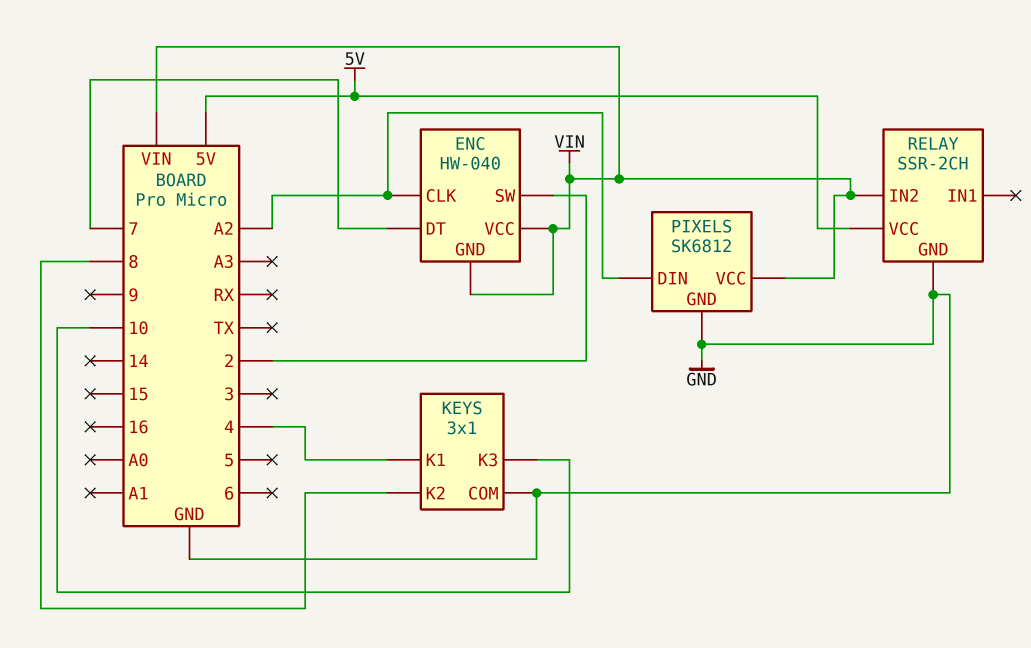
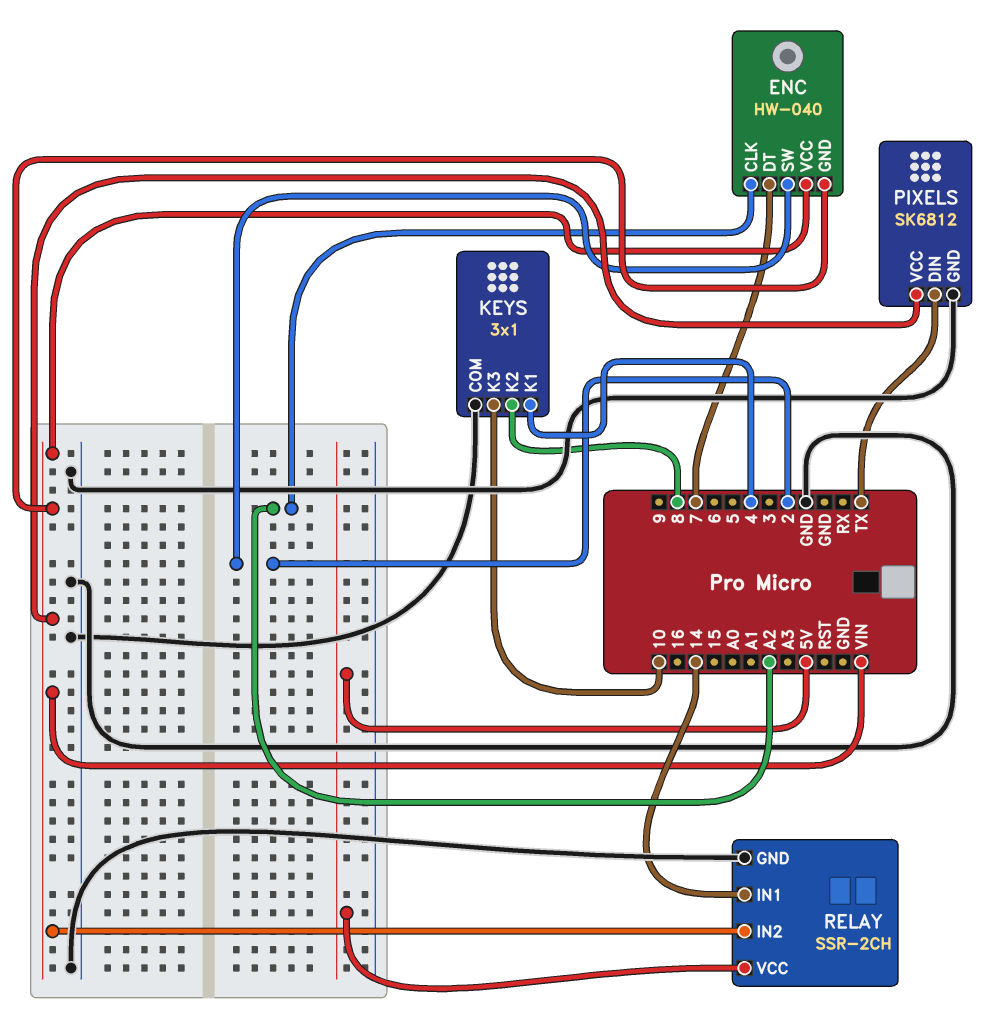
PIXELS pin DIN: A2 -> TX
RELAY pin IN1: none -> 14

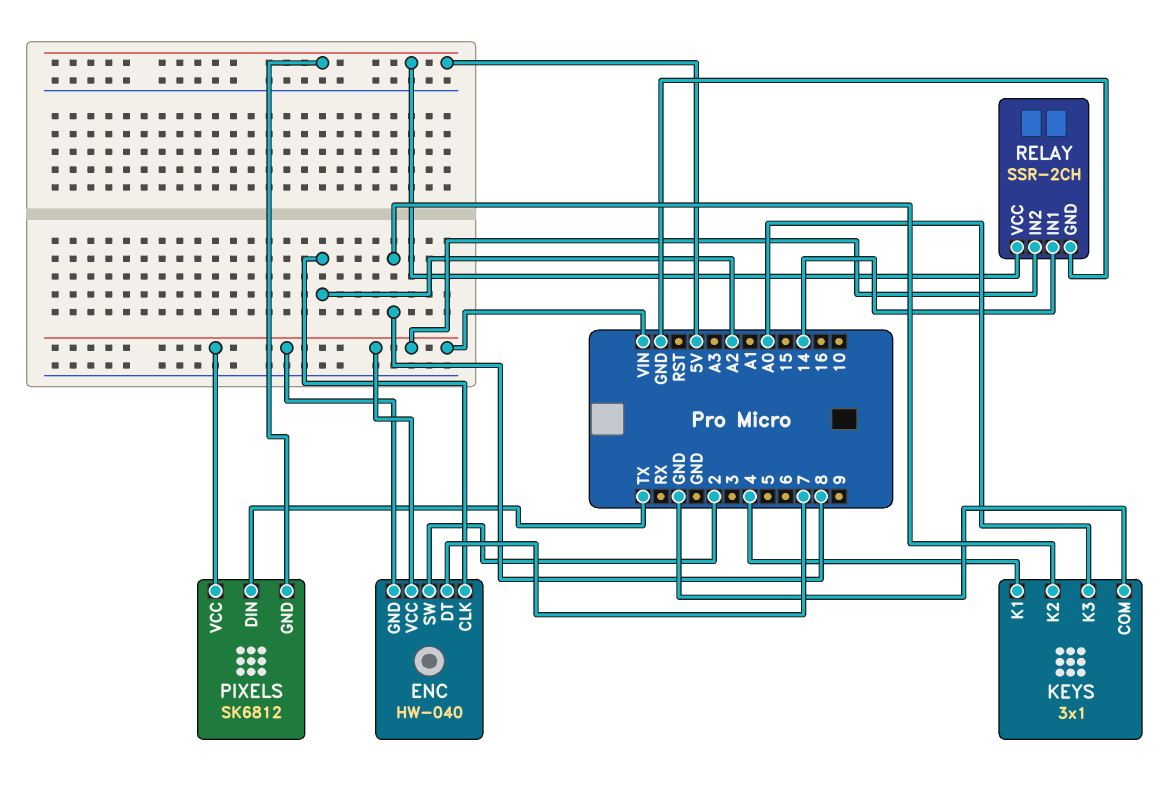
KEYS pin K3: 10 -> A0
PIXELS pin GND: GND -> 5V

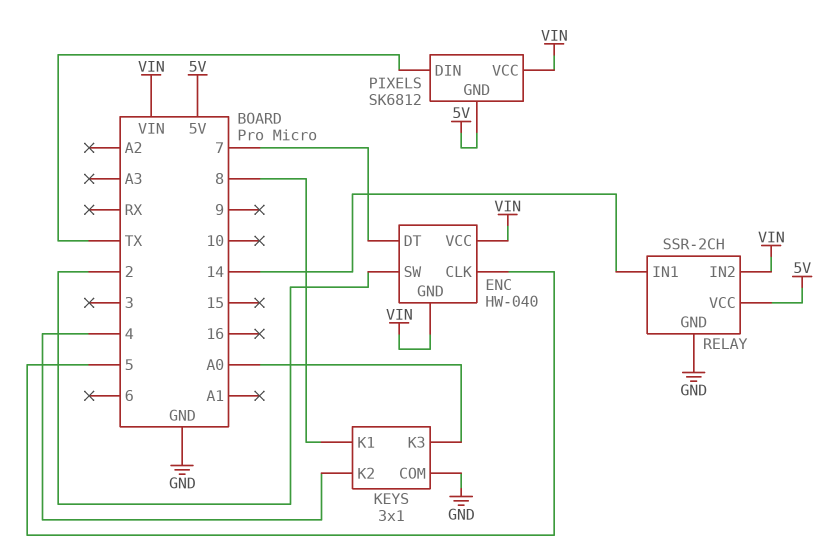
ENC pin CLK: A2 -> 5
KEYS pin K1: 4 -> 8
KEYS pin K2: 8 -> 4

